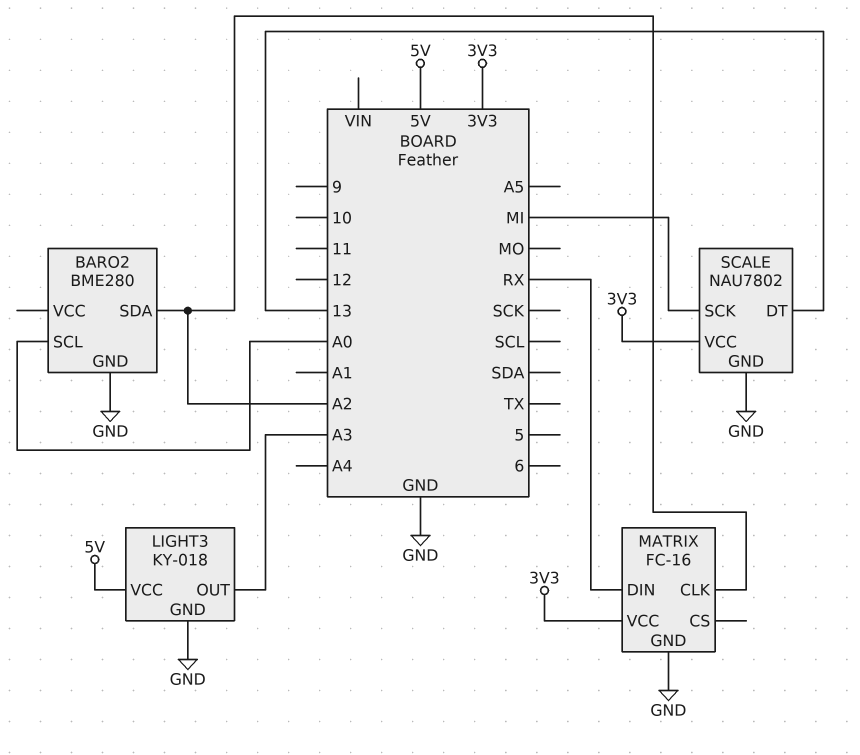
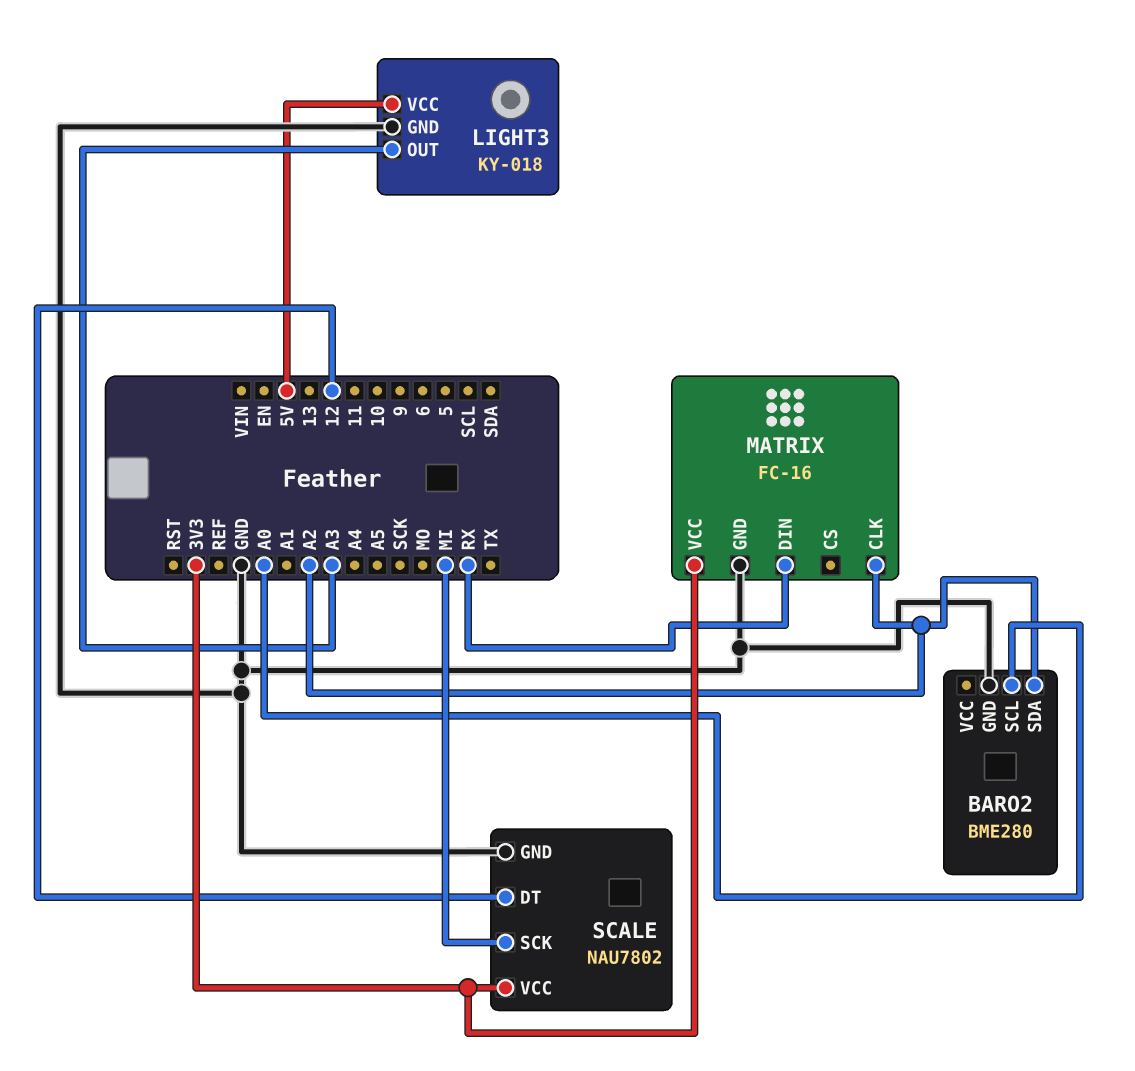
SCALE pin DT: 13 -> 12

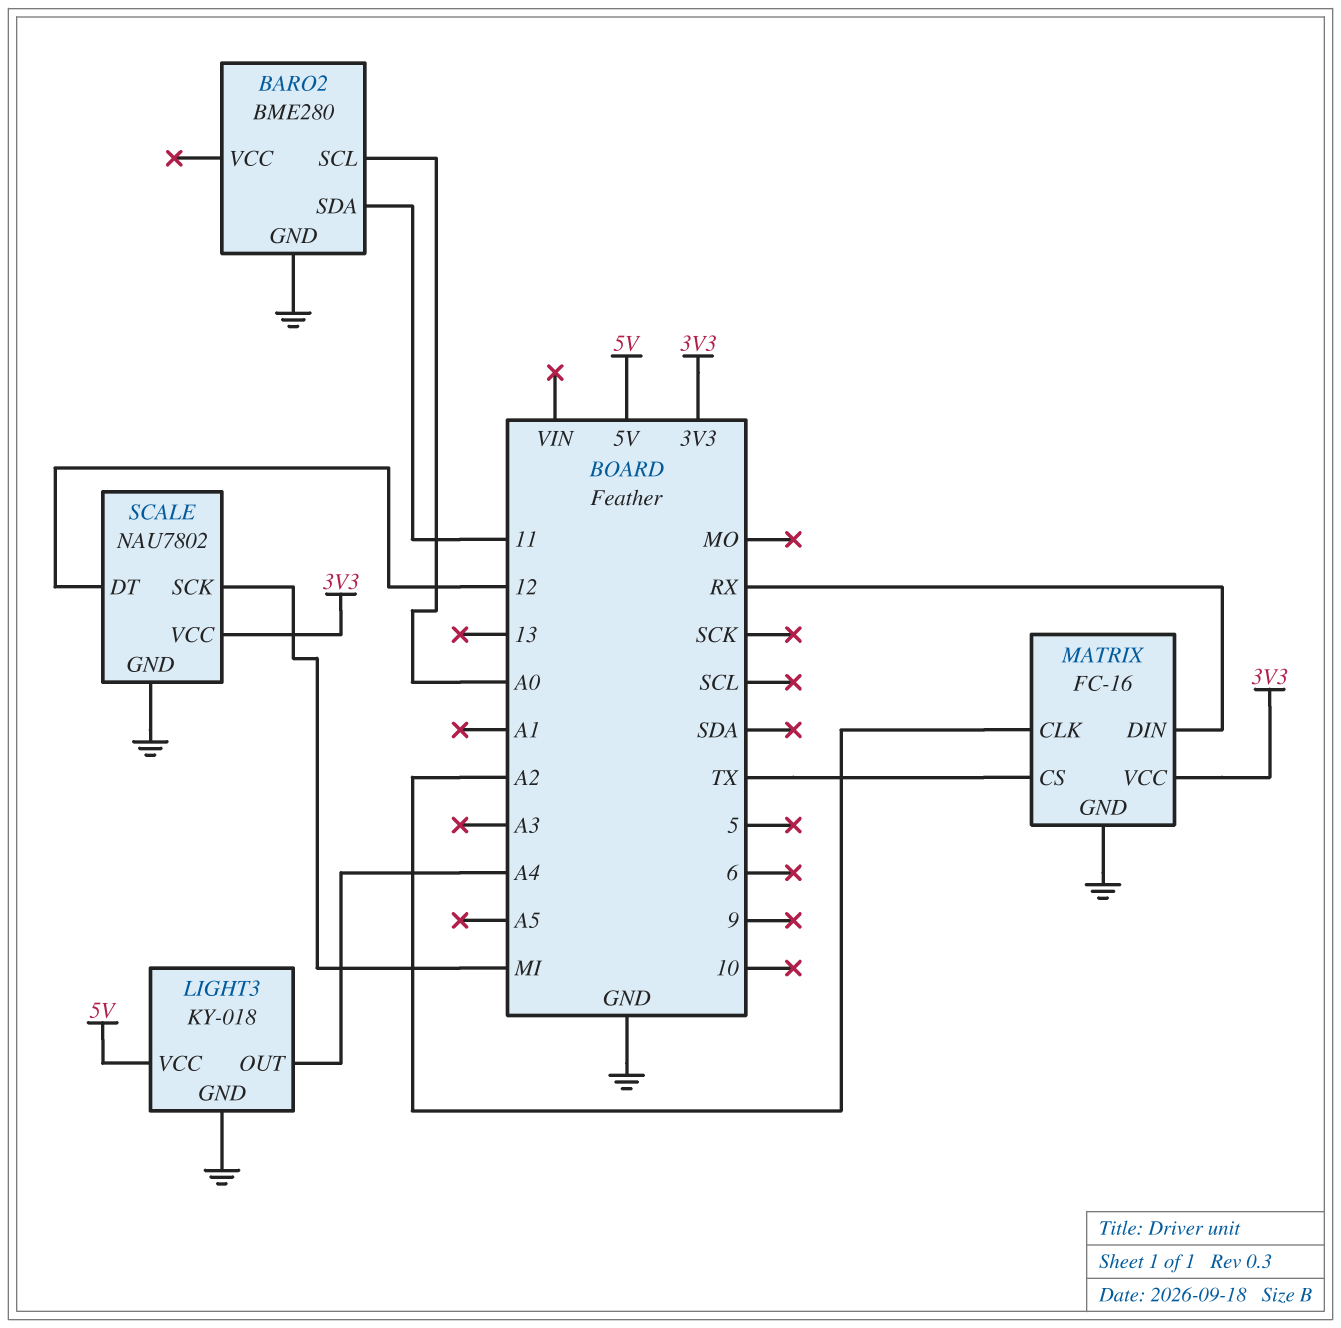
BARO2 pin SDA: A2 -> 11
LIGHT3 pin OUT: A3 -> A4
MATRIX pin CS: none -> TX

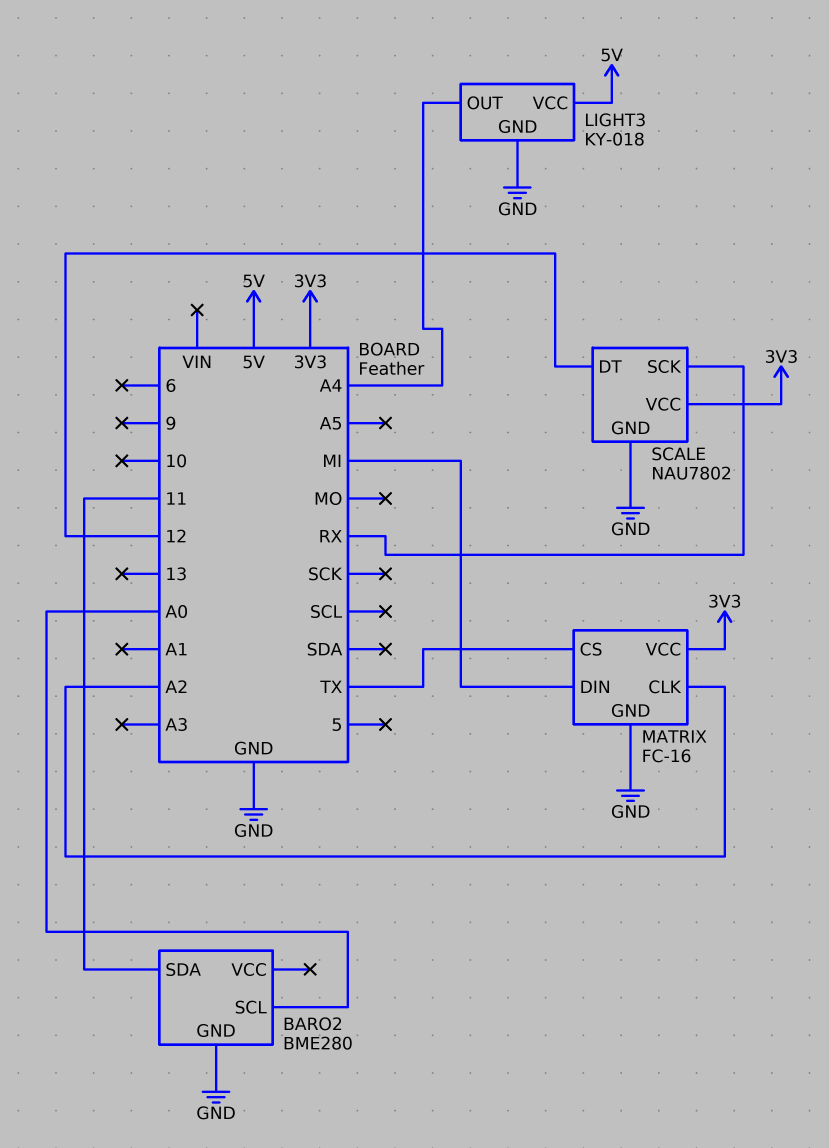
MATRIX pin DIN: RX -> MI
SCALE pin SCK: MI -> RX

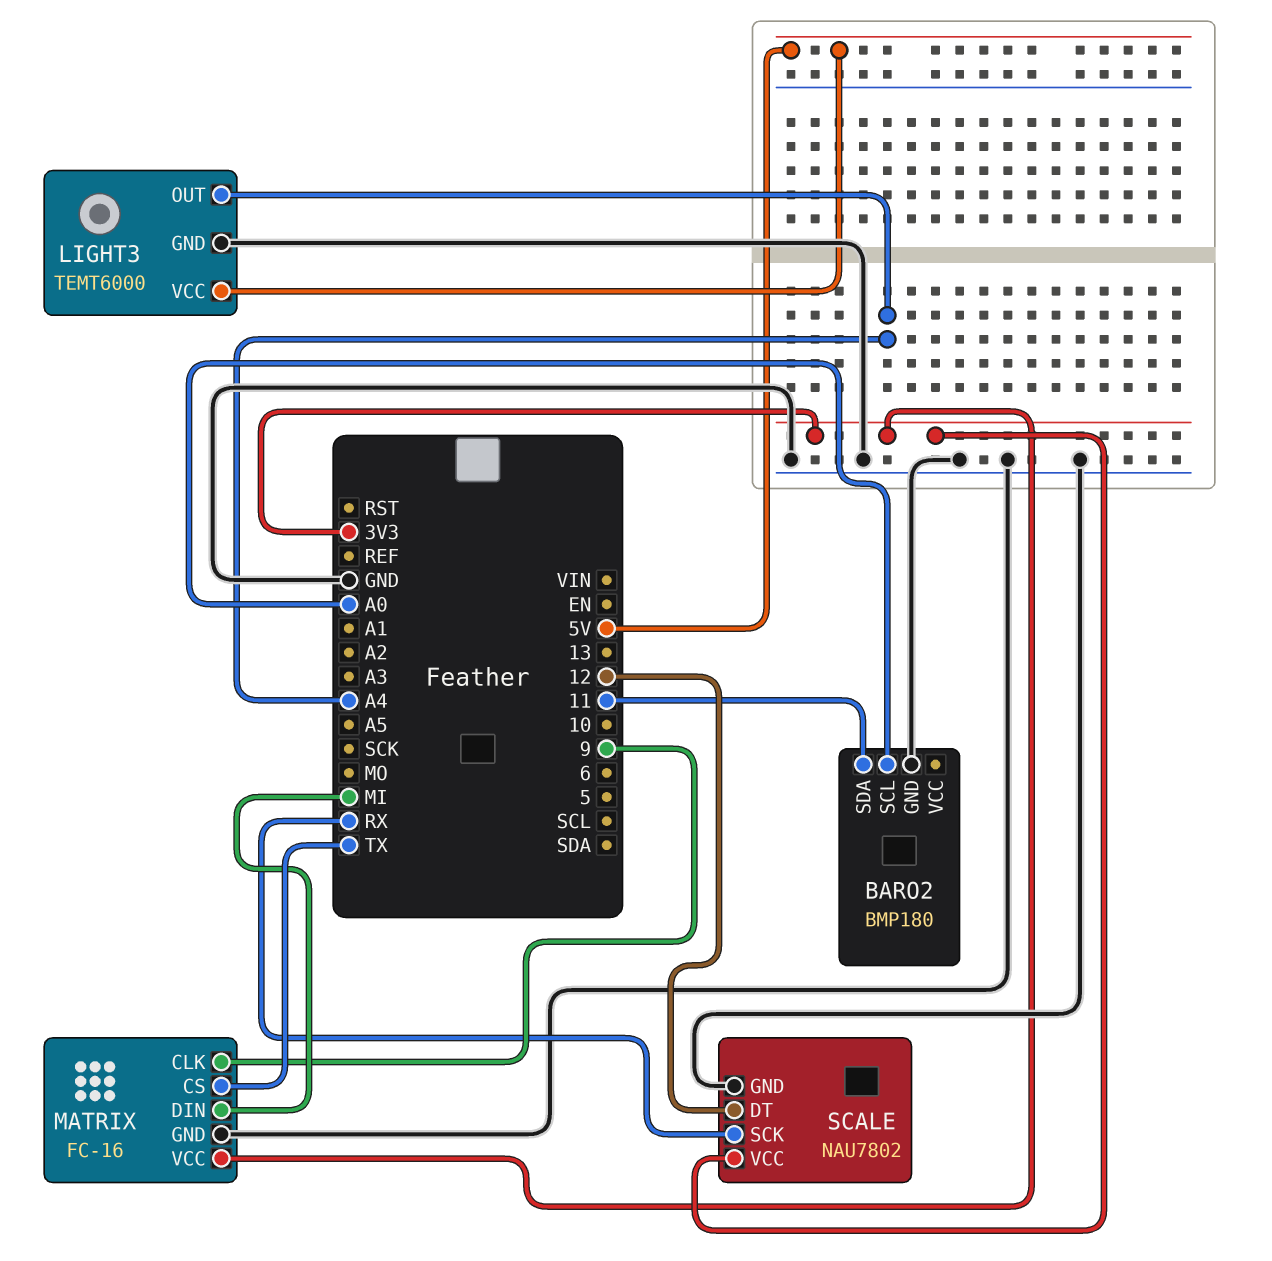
BARO2: BME280 -> BMP180
LIGHT3: KY-018 -> TEMT6000
MATRIX pin CLK: A2 -> 9

